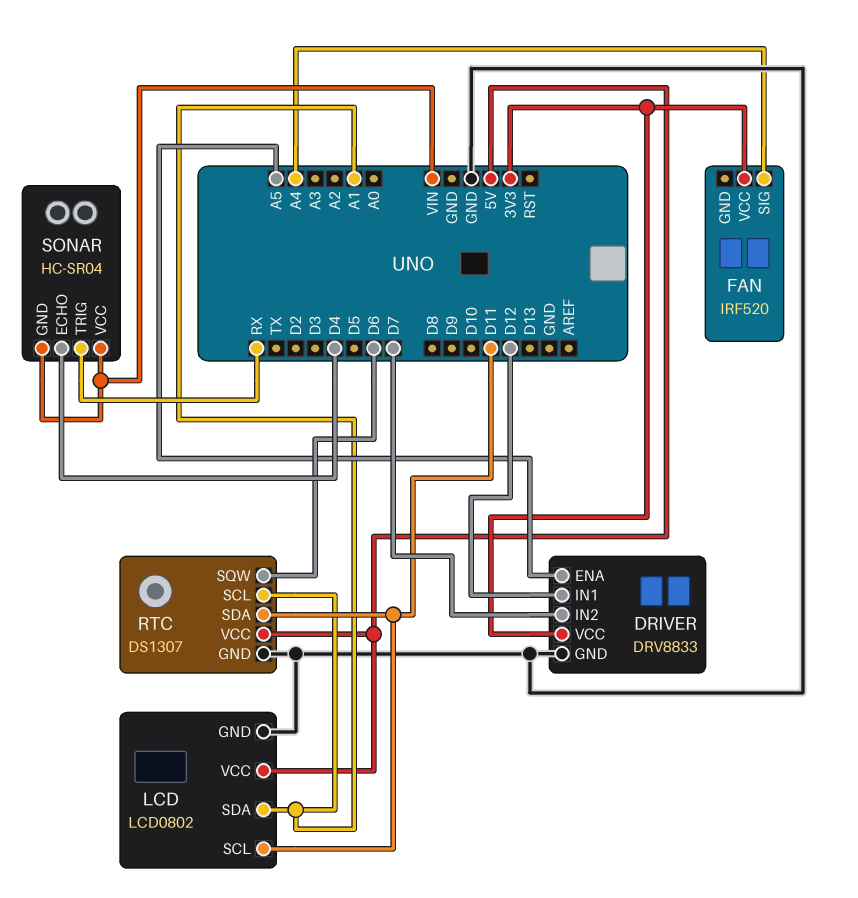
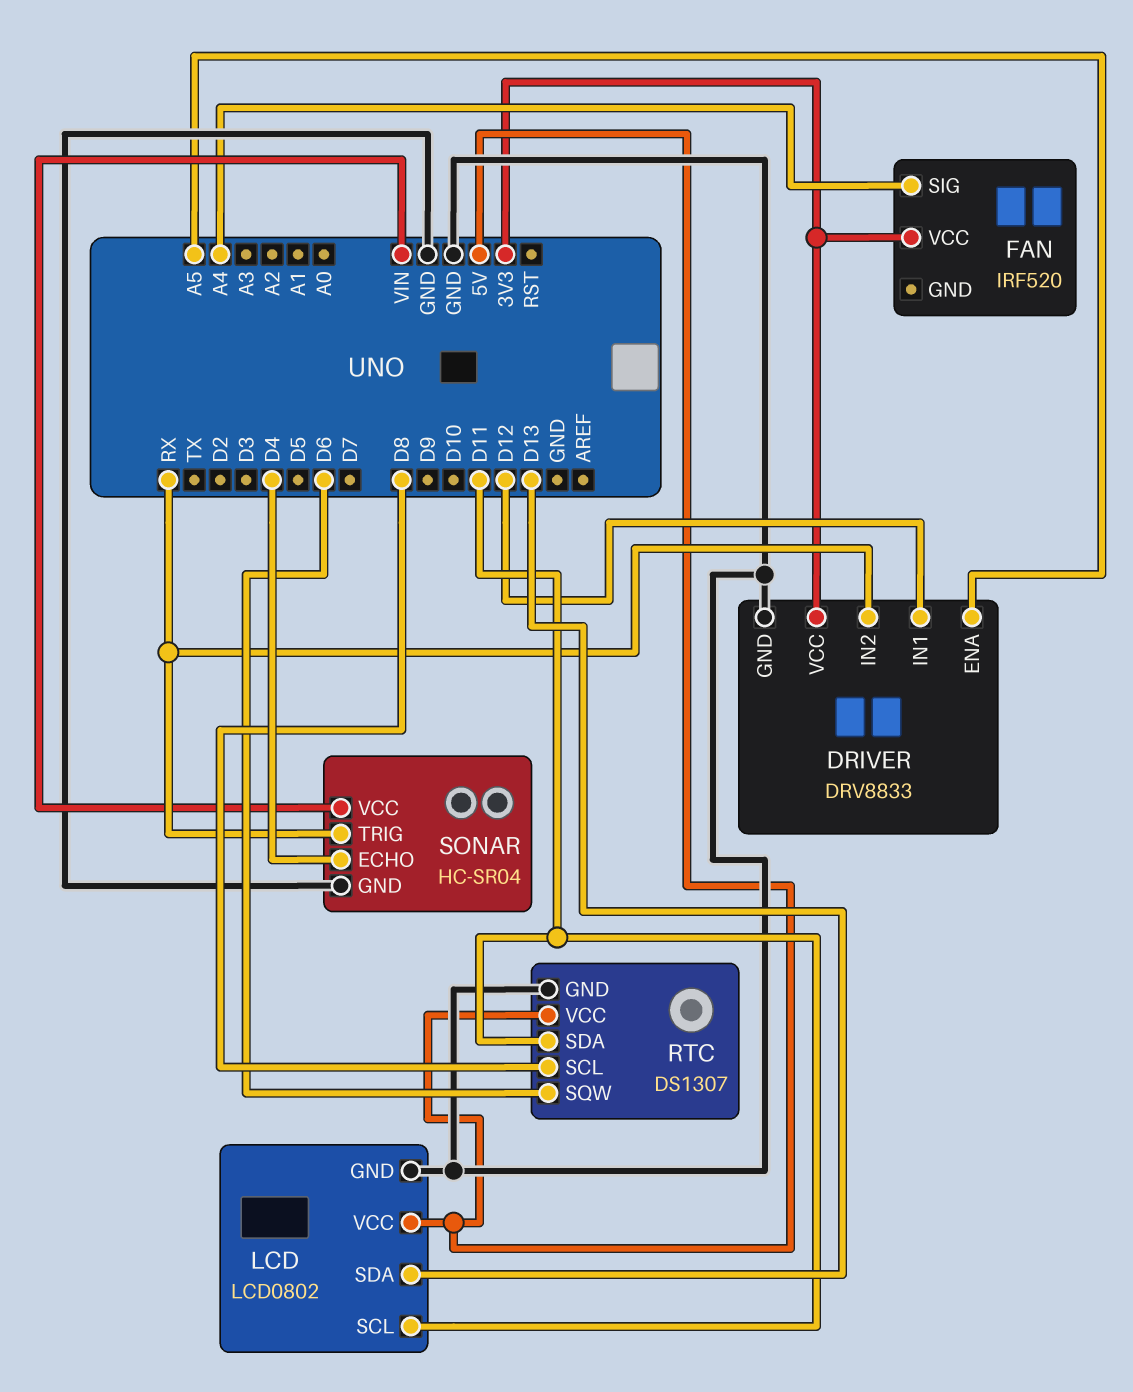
DRIVER pin IN2: D7 -> RX
LCD pin SDA: A1 -> D13
RTC pin SCL: A1 -> D8
SONAR pin GND: VIN -> GND

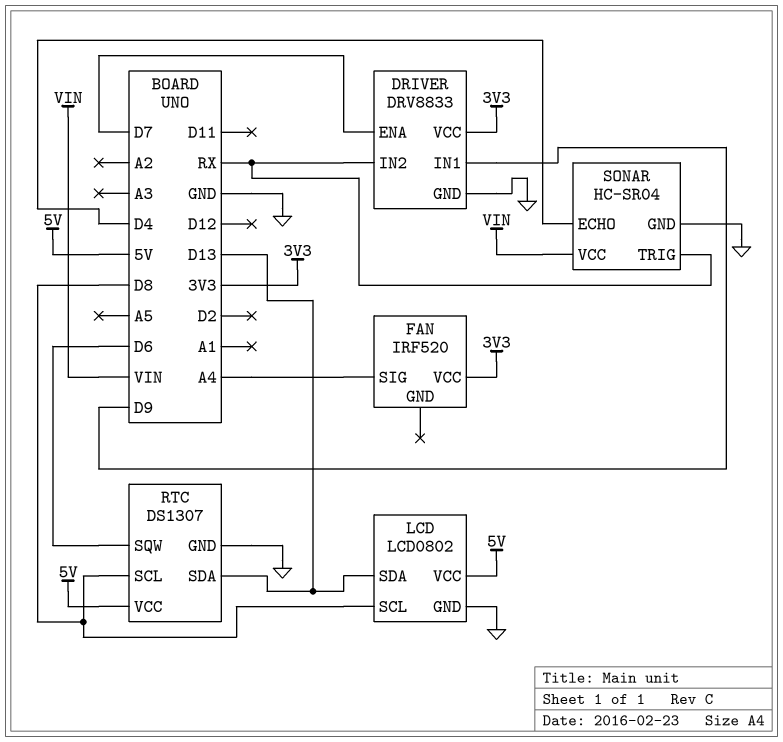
DRIVER pin ENA: A5 -> D7
DRIVER pin IN1: D12 -> D9
LCD pin SCL: D11 -> D8
RTC pin SDA: D11 -> D13

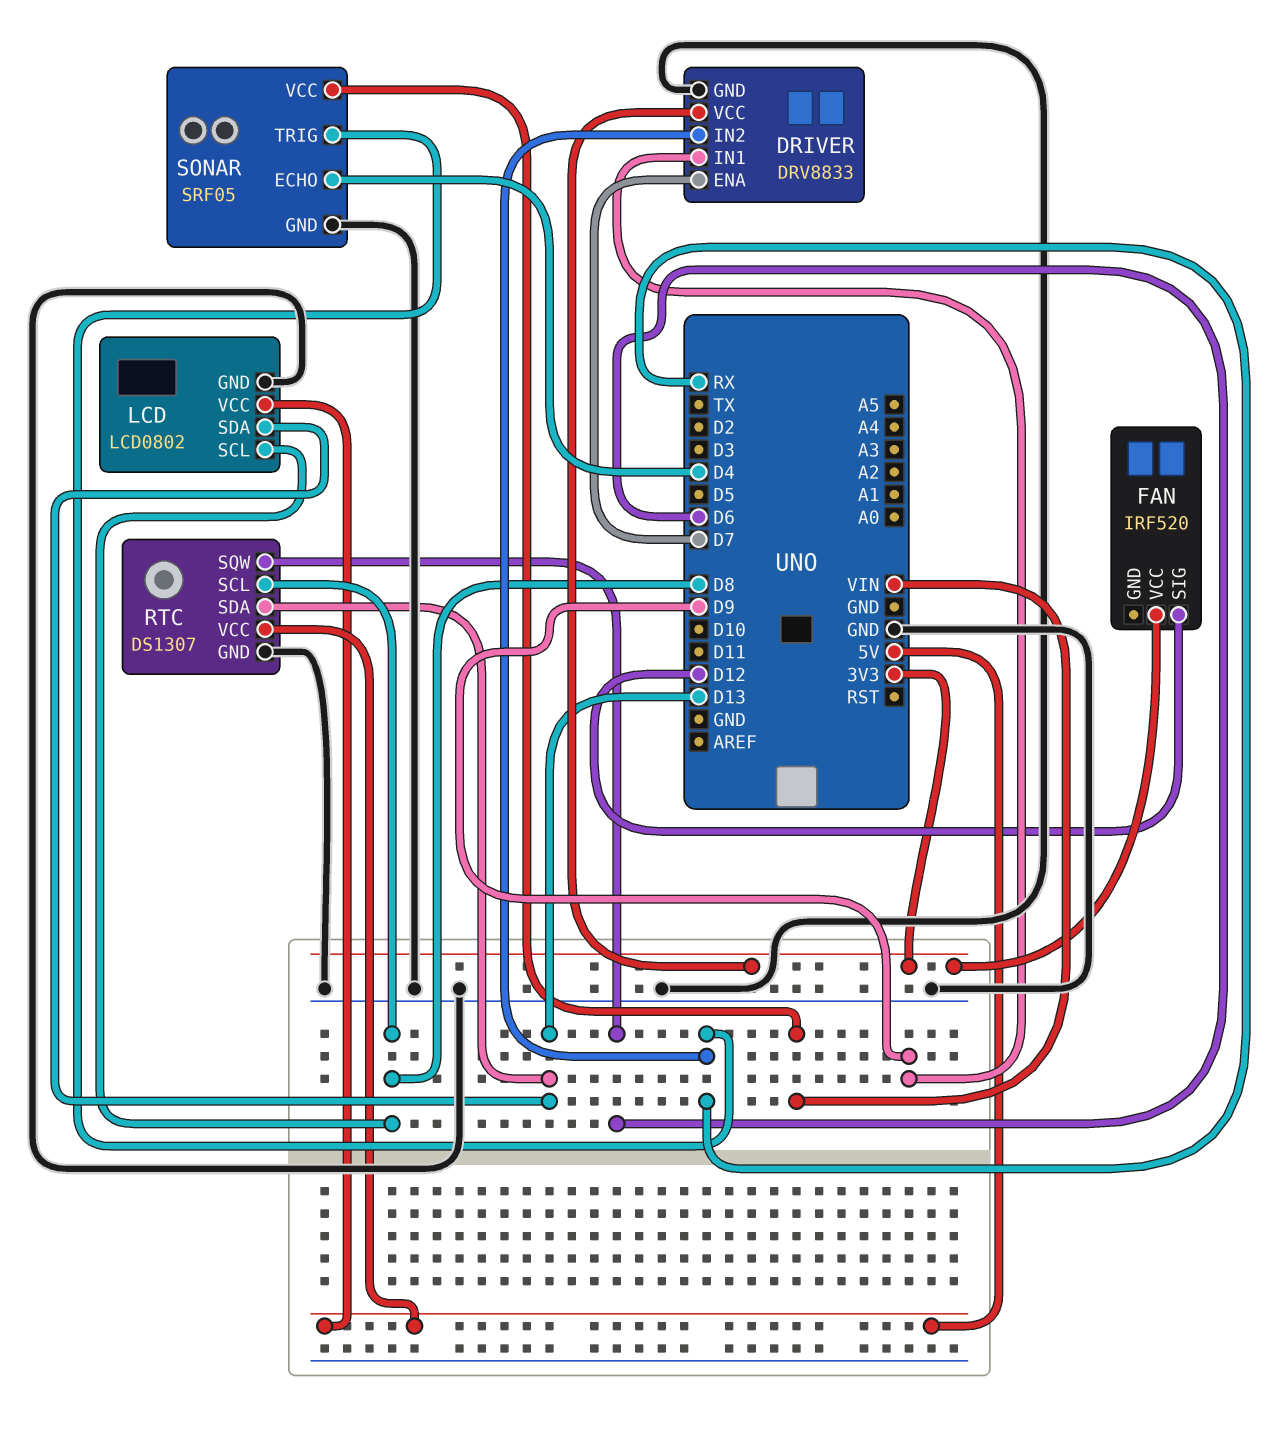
FAN pin SIG: A4 -> D12
SONAR: HC-SR04 -> SRF05

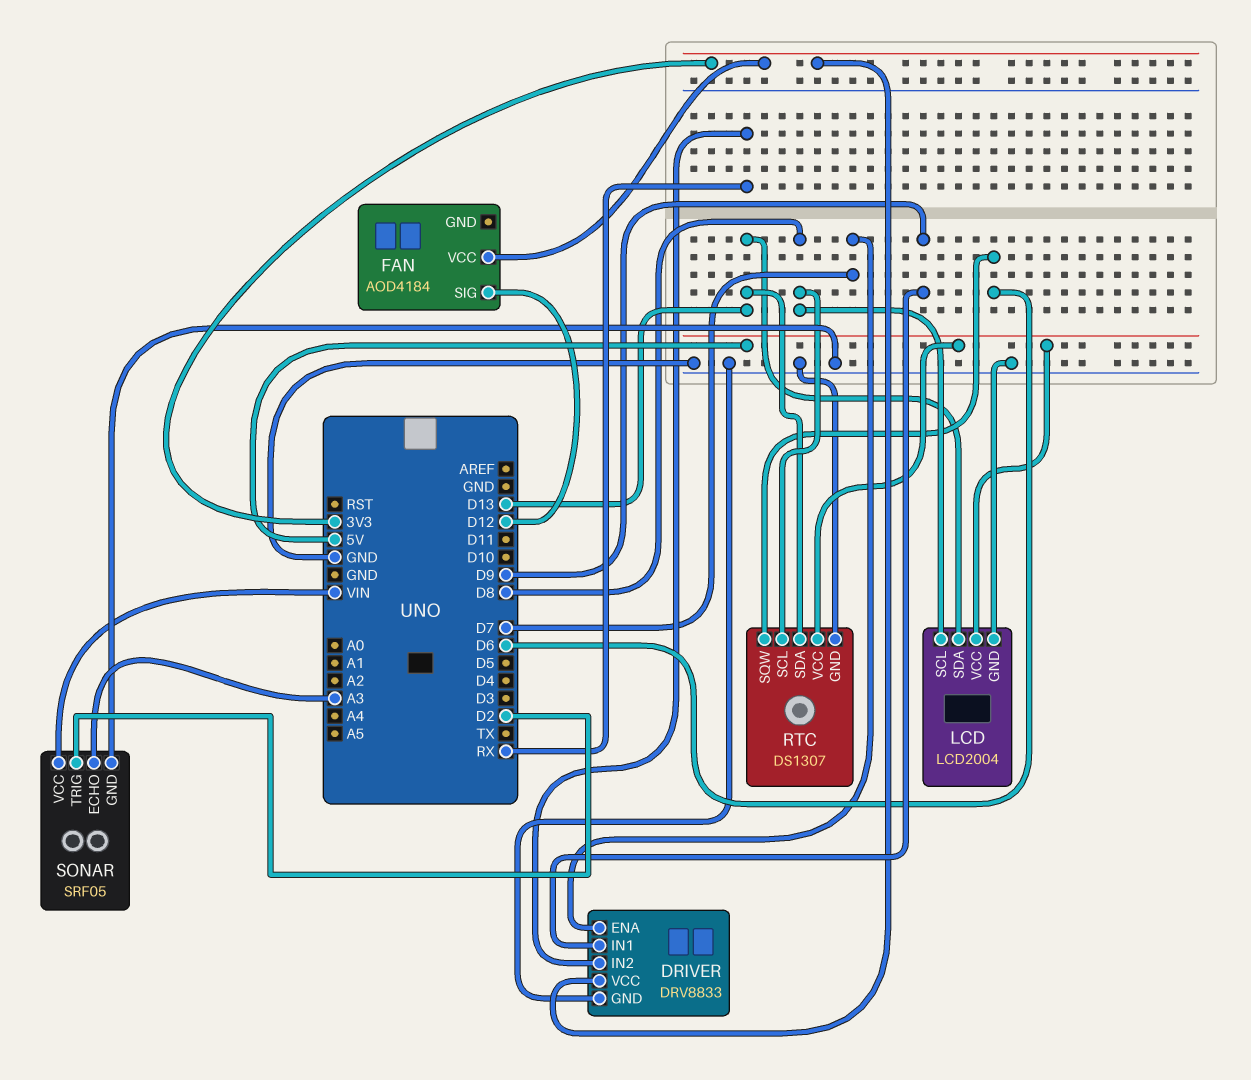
FAN: IRF520 -> AOD4184
LCD: LCD0802 -> LCD2004
SONAR pin ECHO: D4 -> A3
SONAR pin TRIG: RX -> D2

